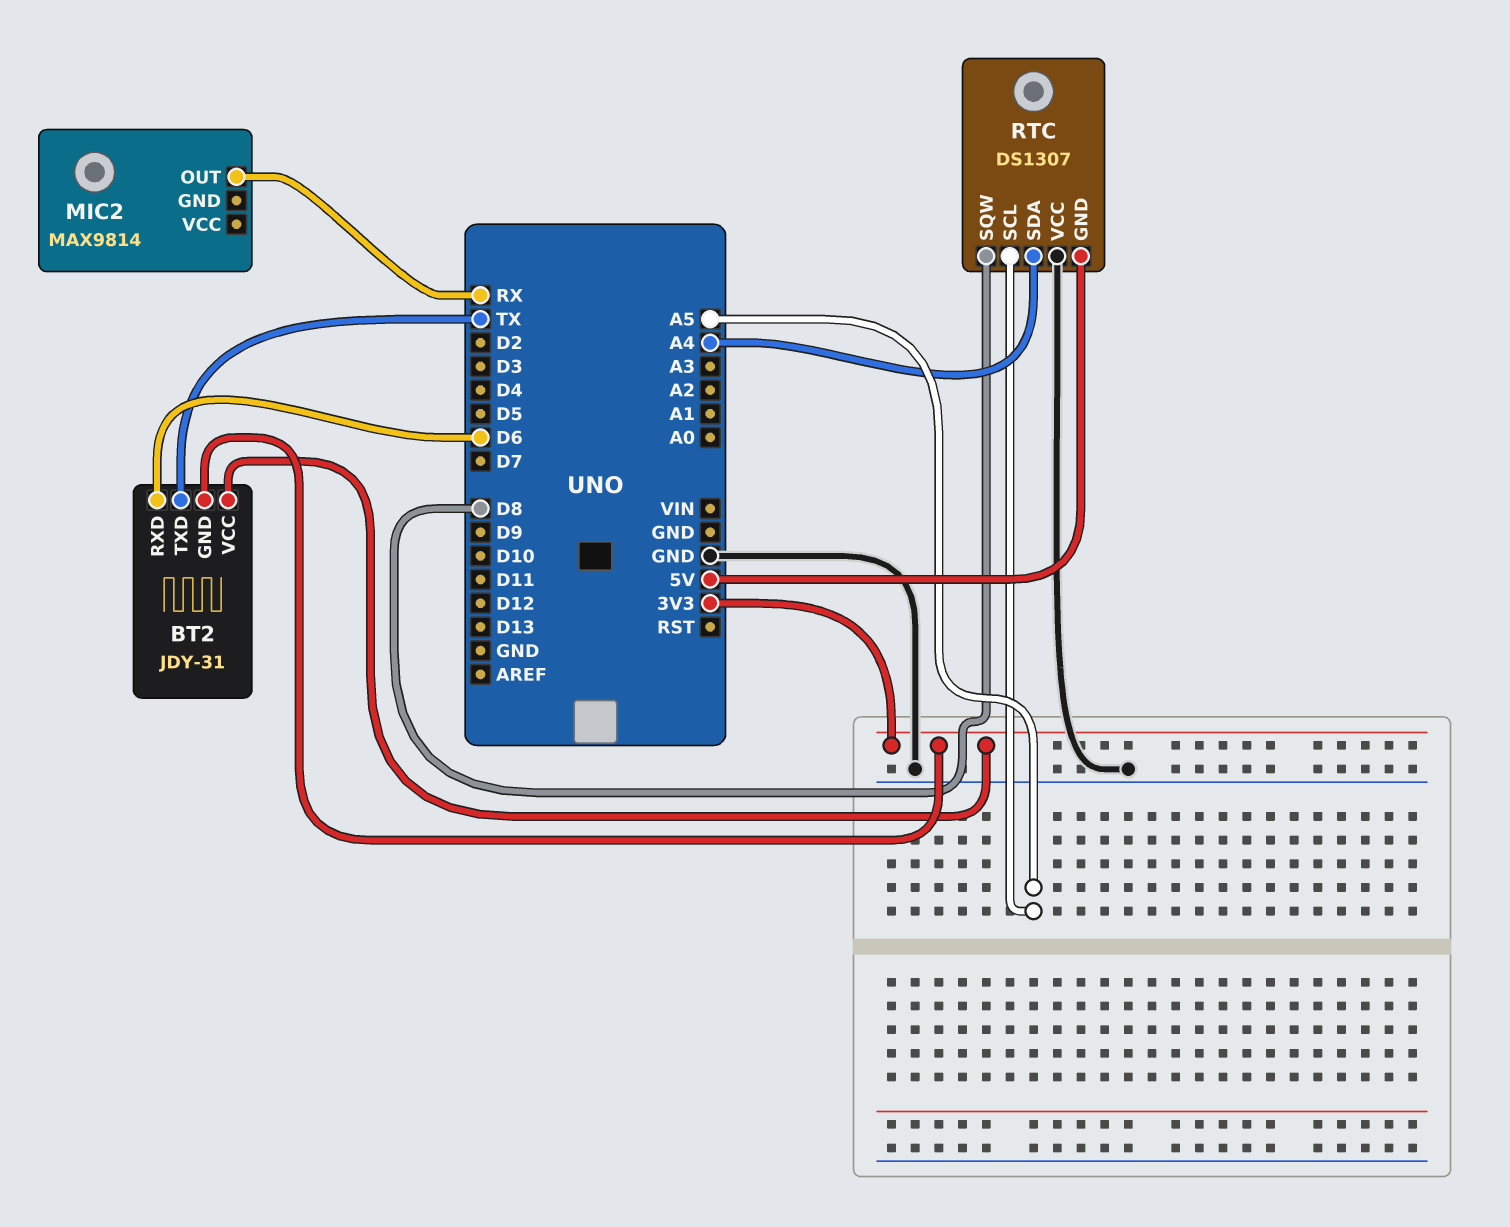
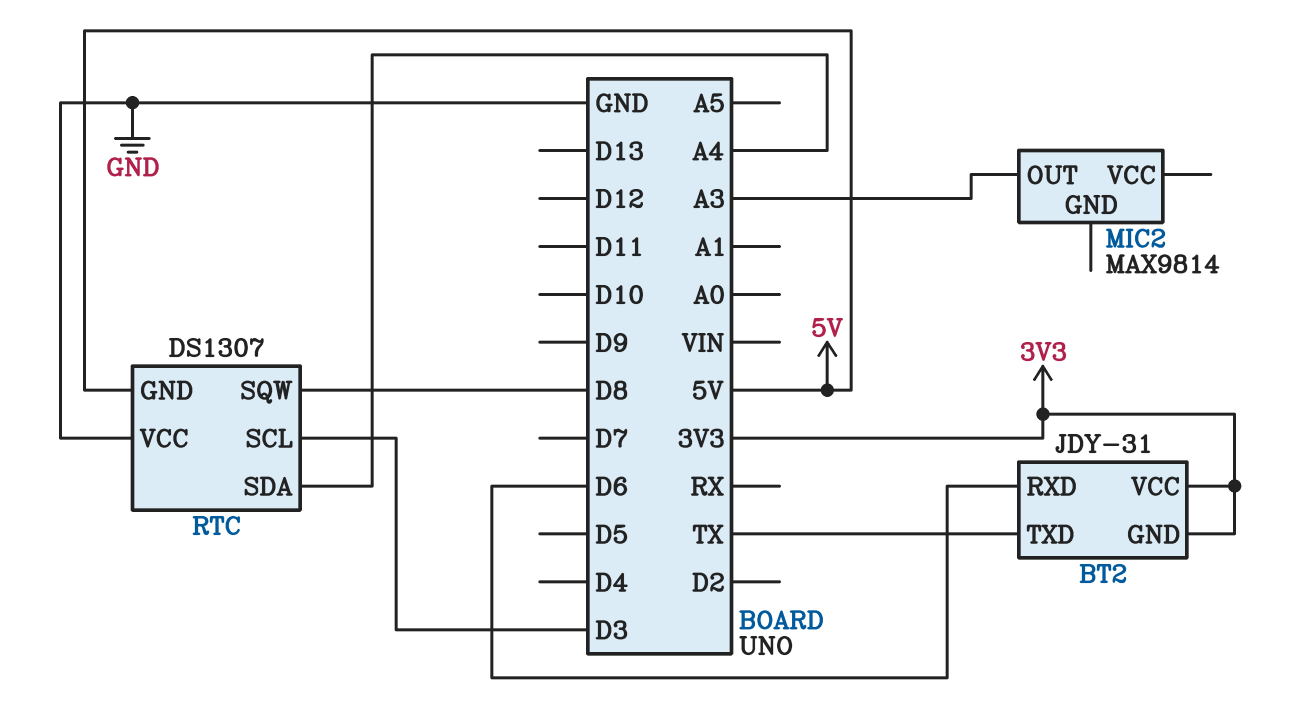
MIC2 pin OUT: RX -> A3
RTC pin SCL: A5 -> D3

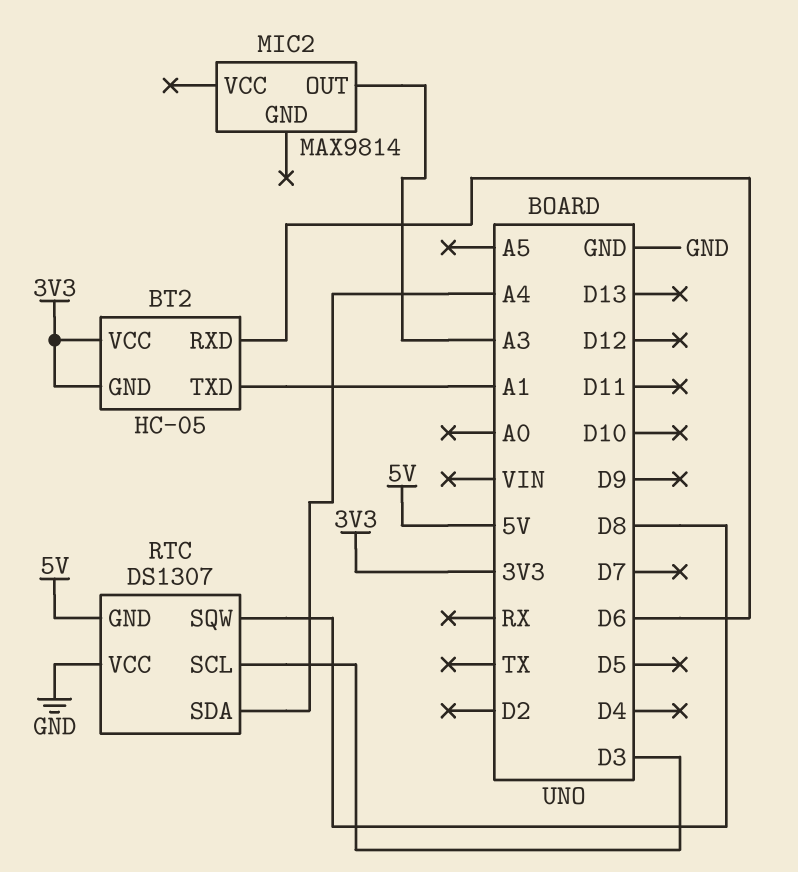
BT2: JDY-31 -> HC-05
BT2 pin TXD: TX -> A1

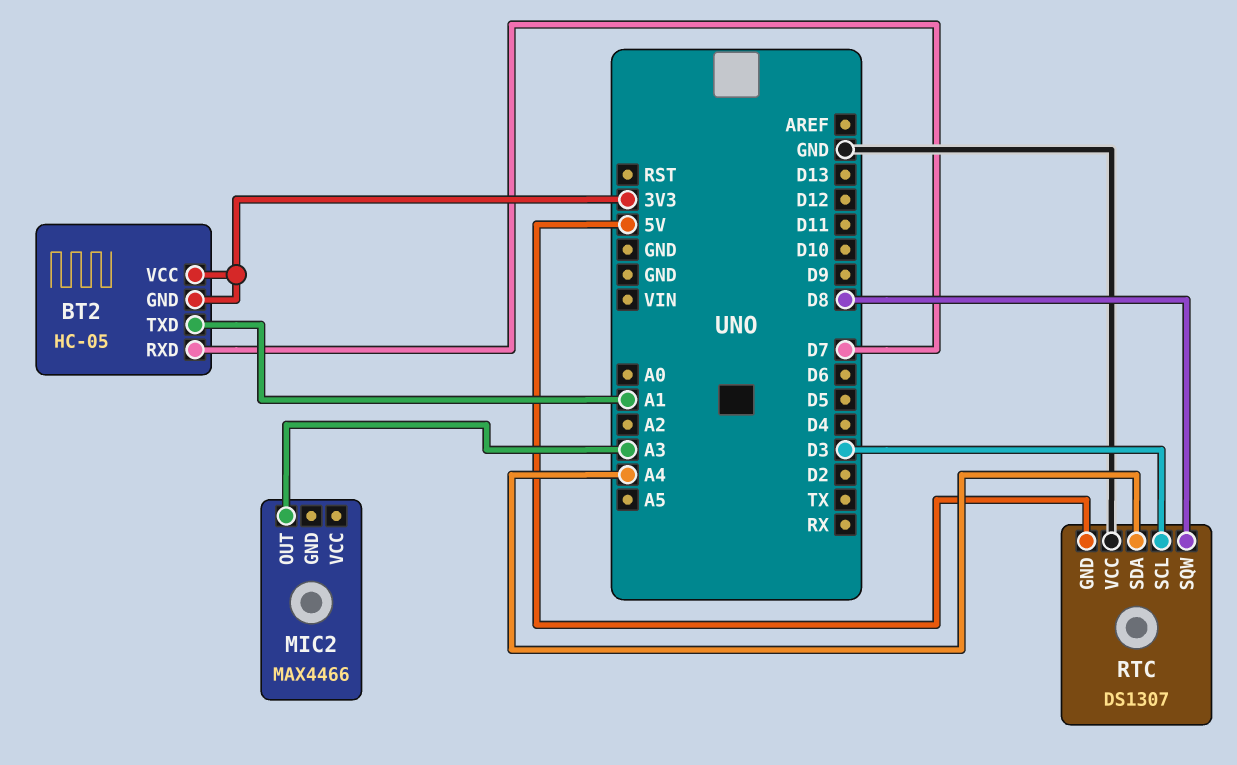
BT2 pin RXD: D6 -> D7
MIC2: MAX9814 -> MAX4466

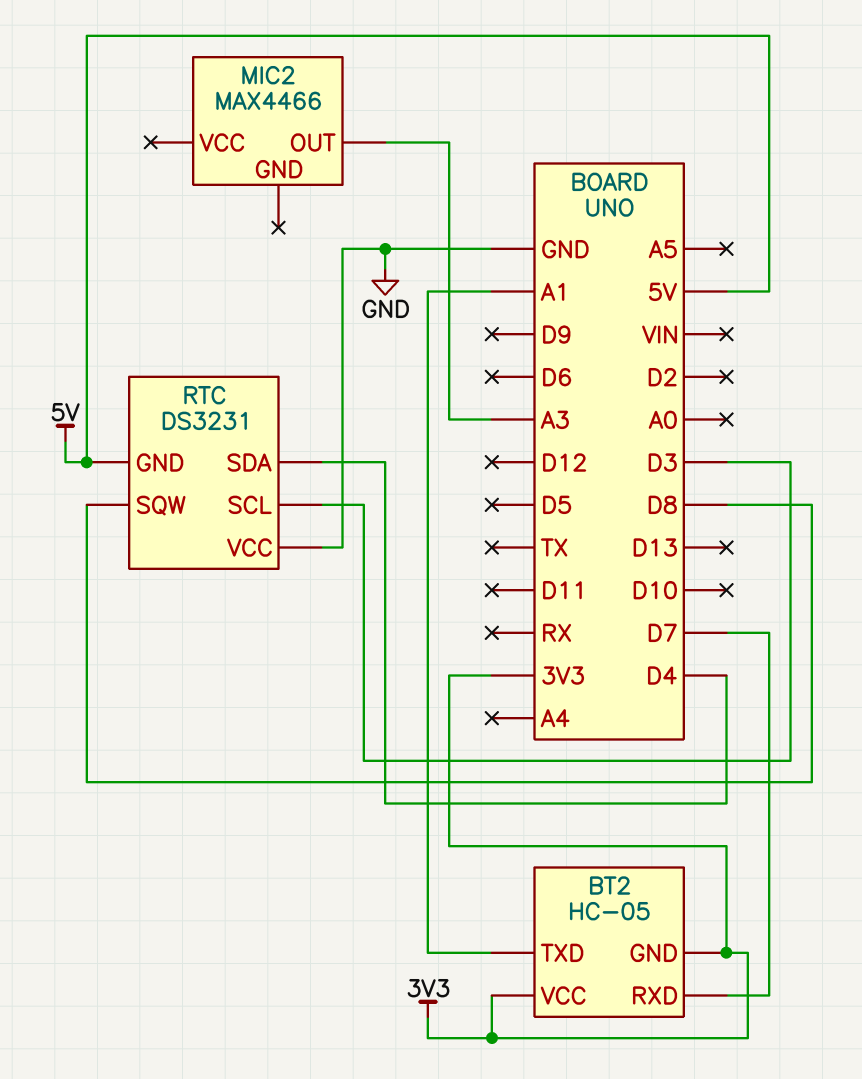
RTC: DS1307 -> DS3231
RTC pin SDA: A4 -> D4

